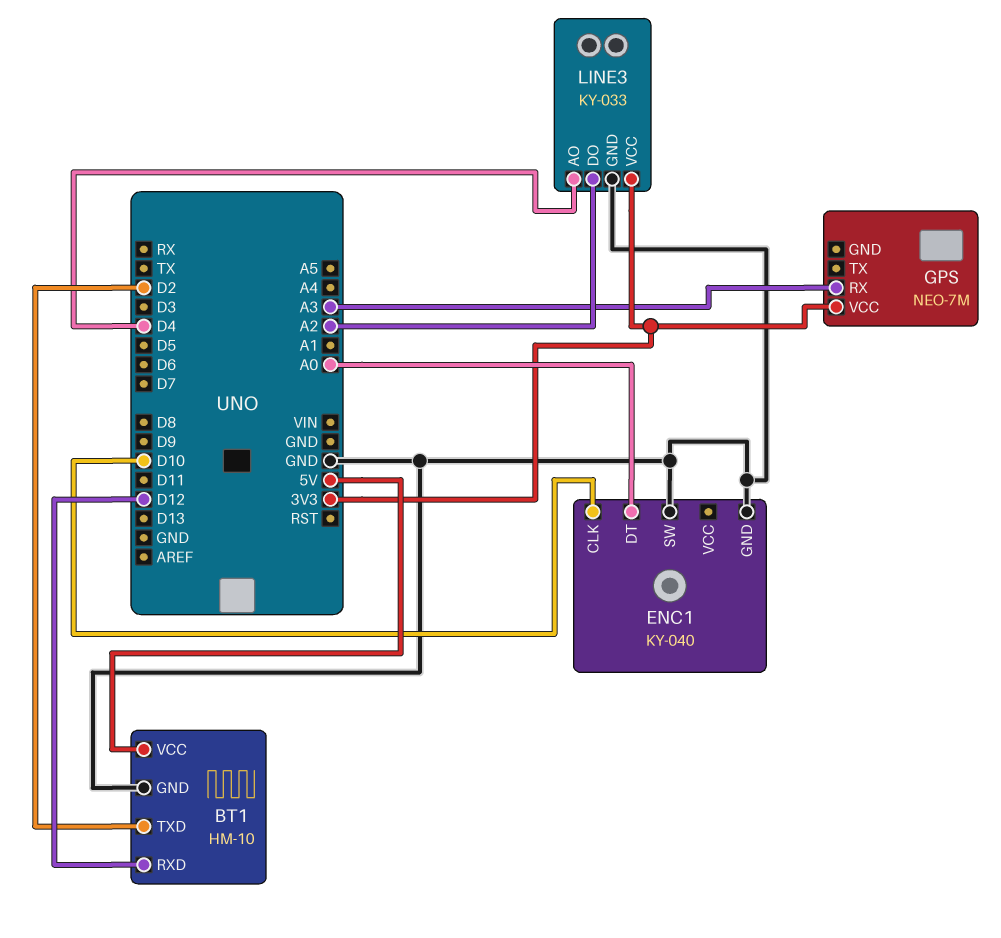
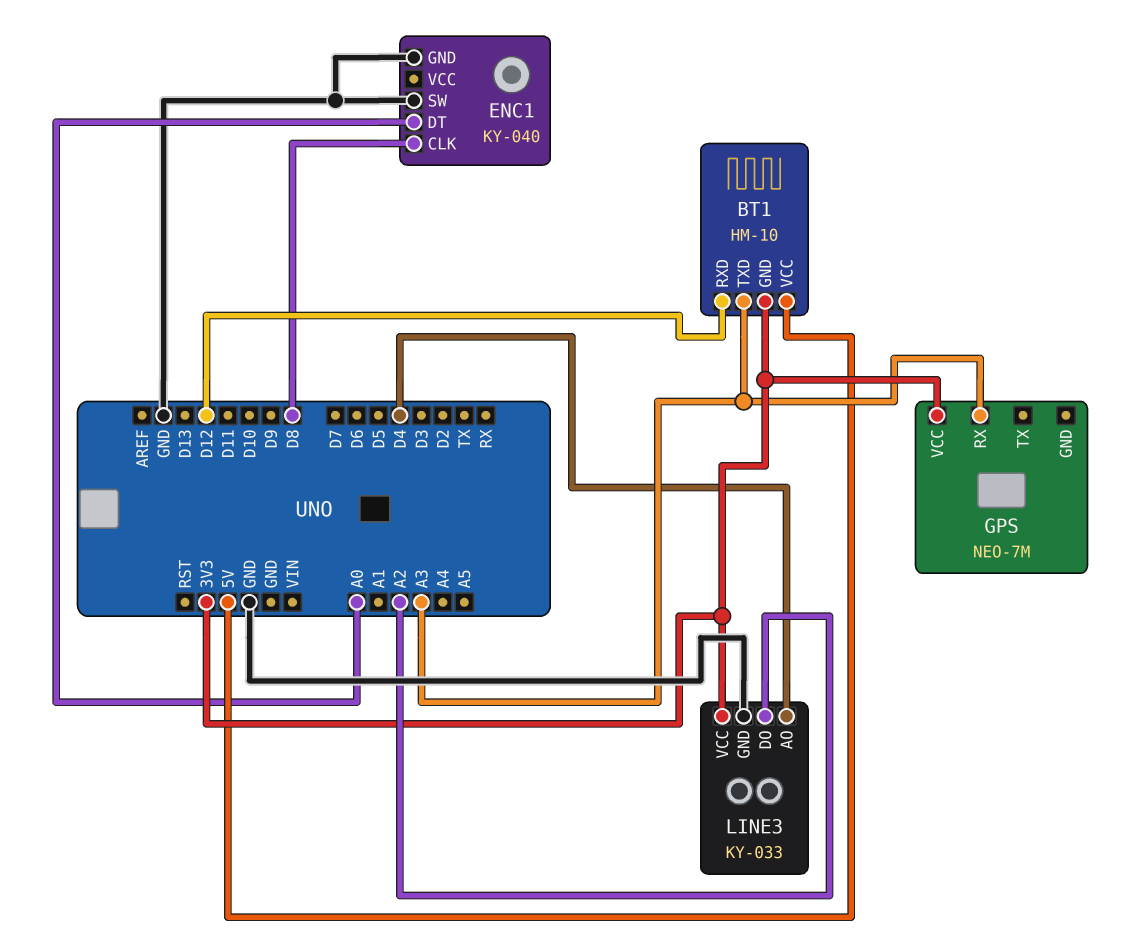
BT1 pin GND: GND -> 3V3
BT1 pin TXD: D2 -> A3
ENC1 pin CLK: D10 -> D8

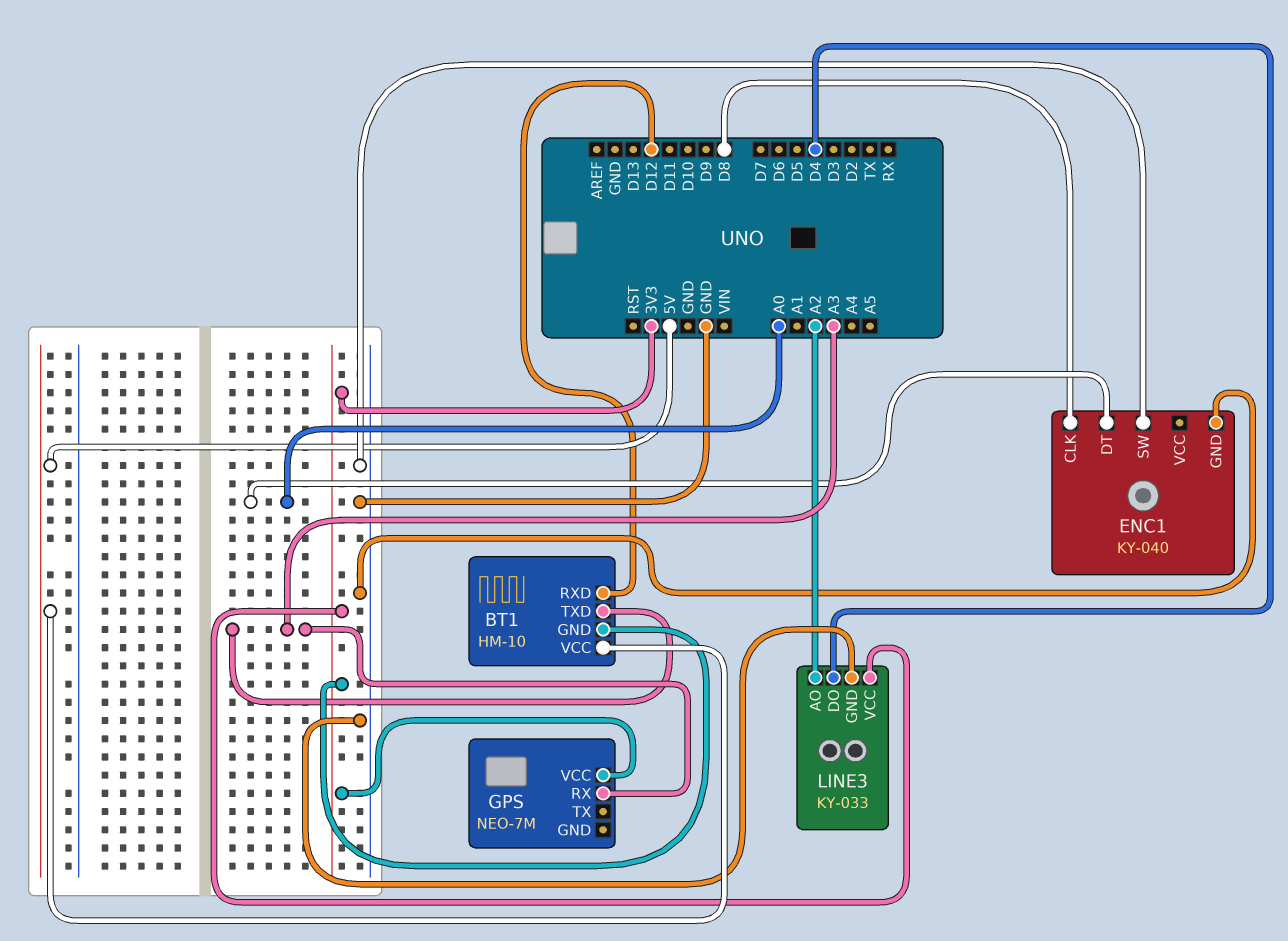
LINE3 pin AO: D4 -> A2
LINE3 pin DO: A2 -> D4

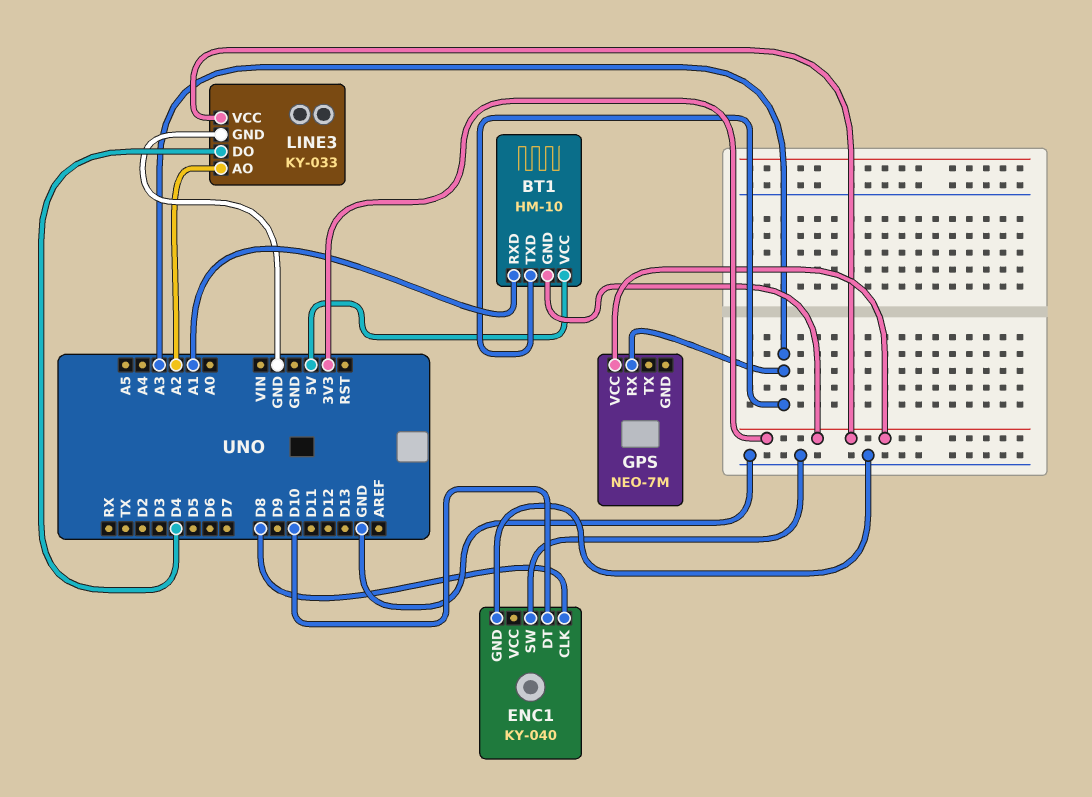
BT1 pin RXD: D12 -> A1
ENC1 pin DT: A0 -> D10

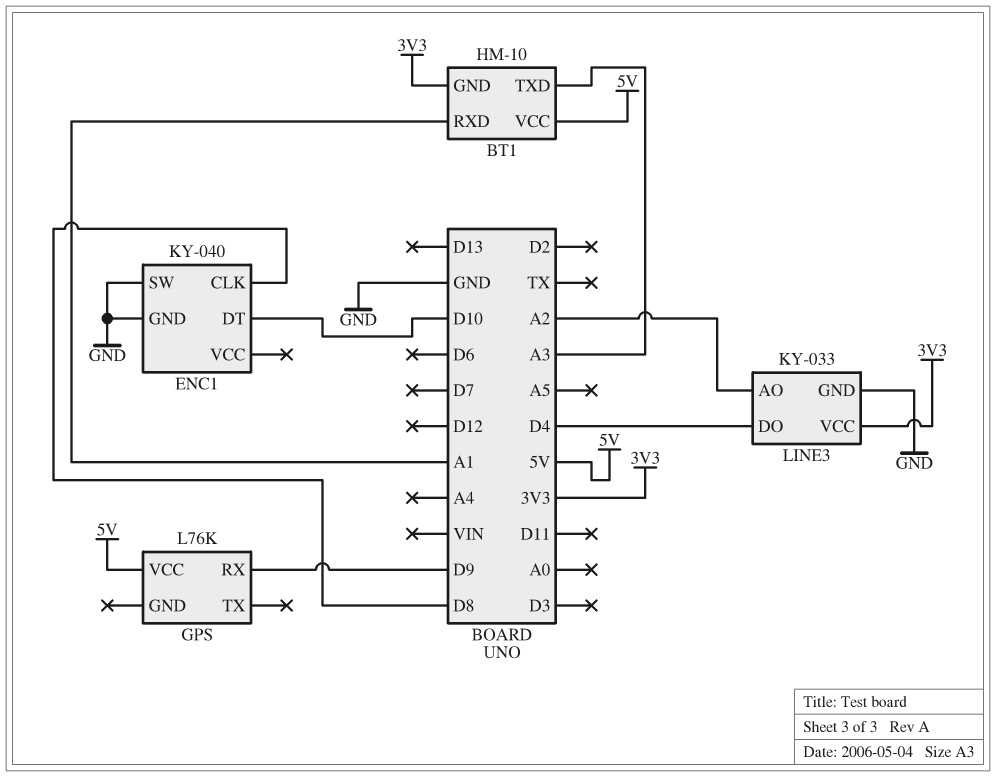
GPS: NEO-7M -> L76K
GPS pin RX: A3 -> D9
GPS pin VCC: 3V3 -> 5V

